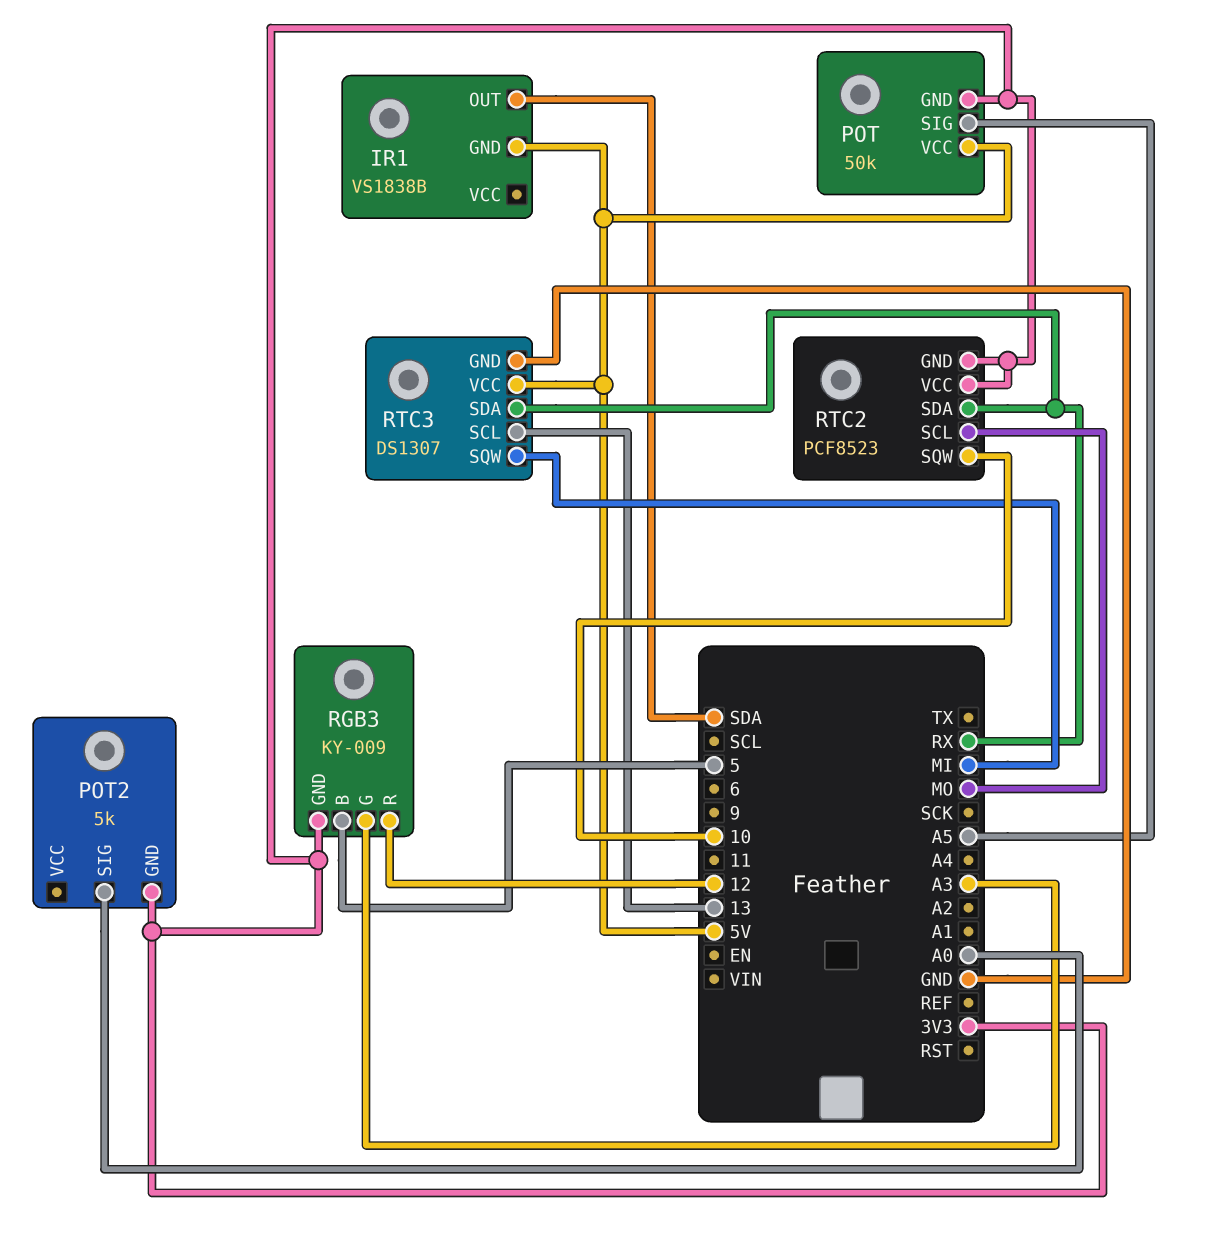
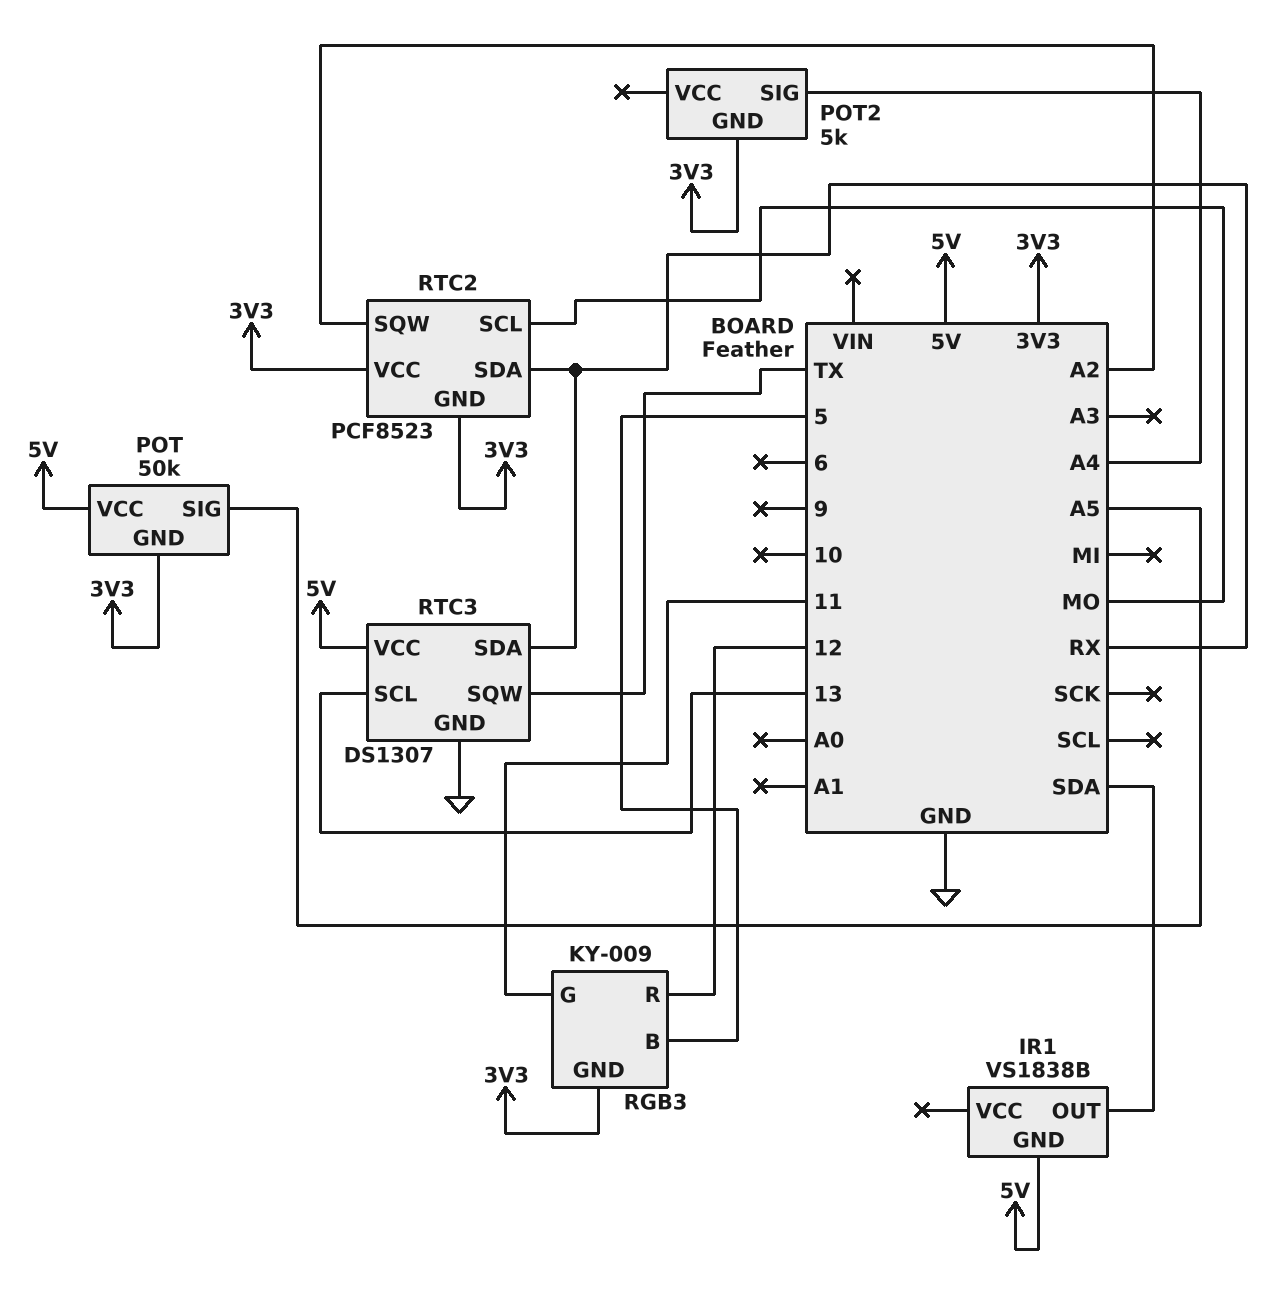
POT2 pin SIG: A0 -> A4
RGB3 pin G: A3 -> 11
RTC2 pin SQW: 10 -> A2
RTC3 pin SQW: MI -> TX

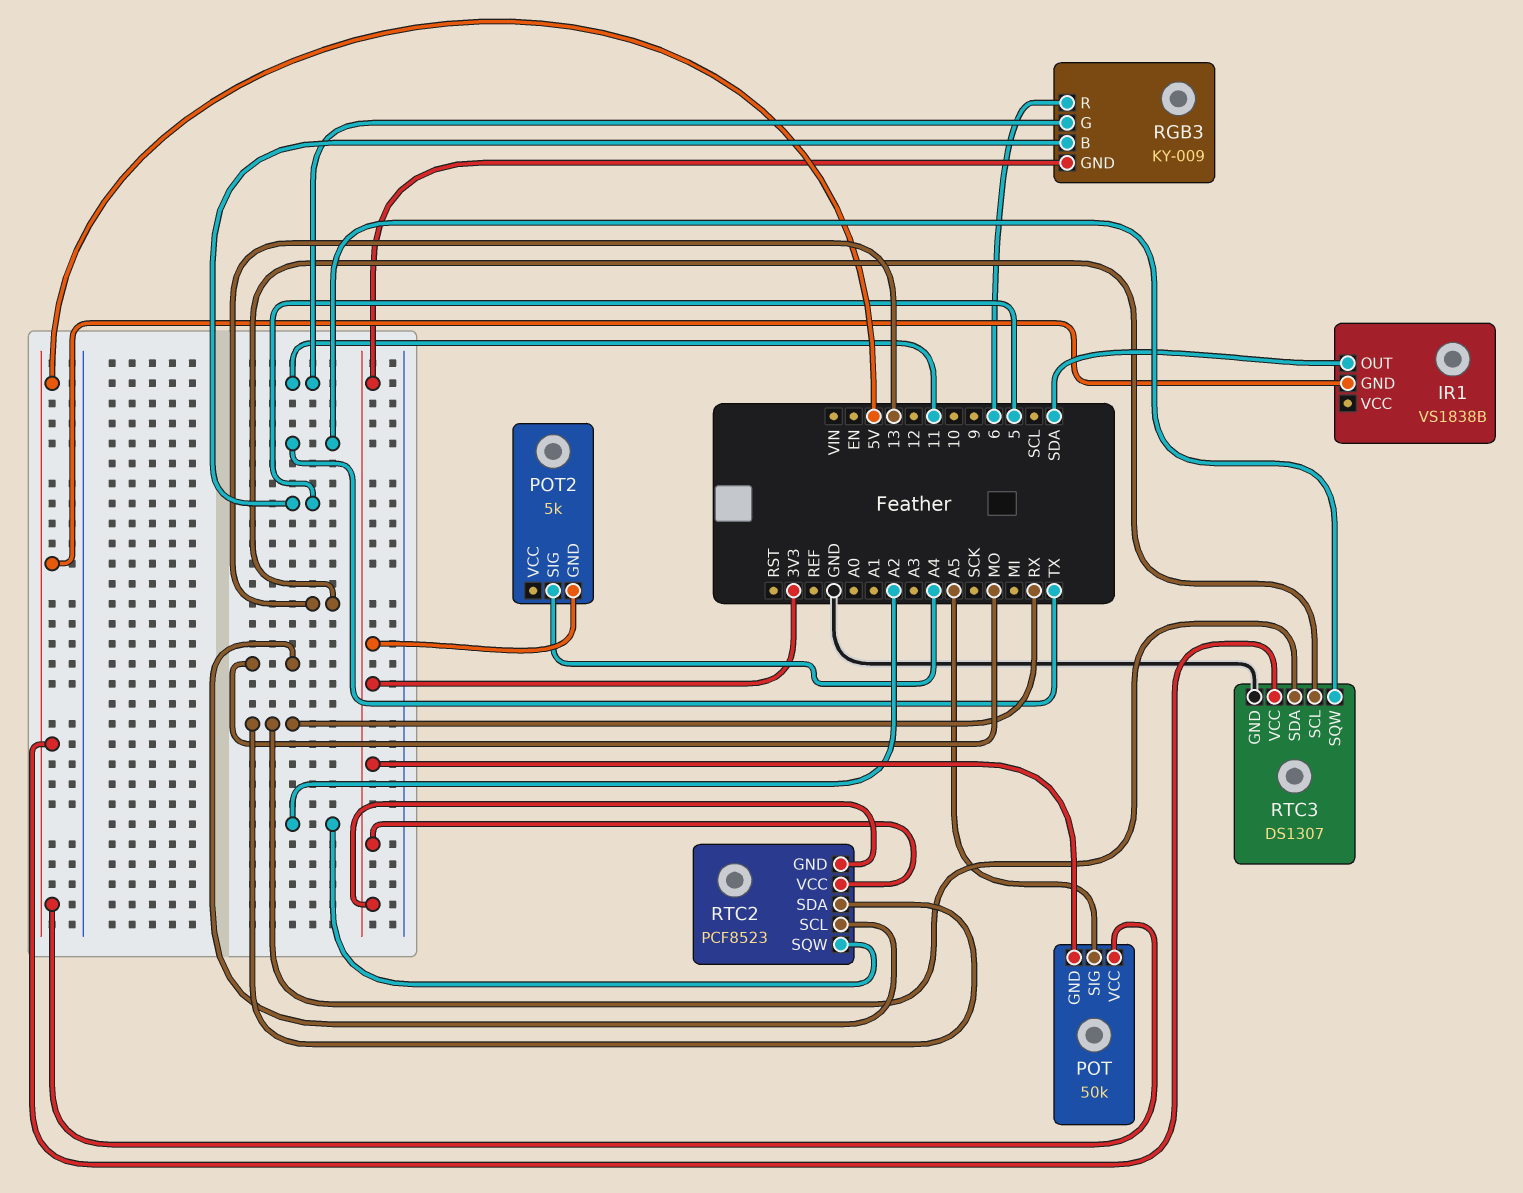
RGB3 pin R: 12 -> 6

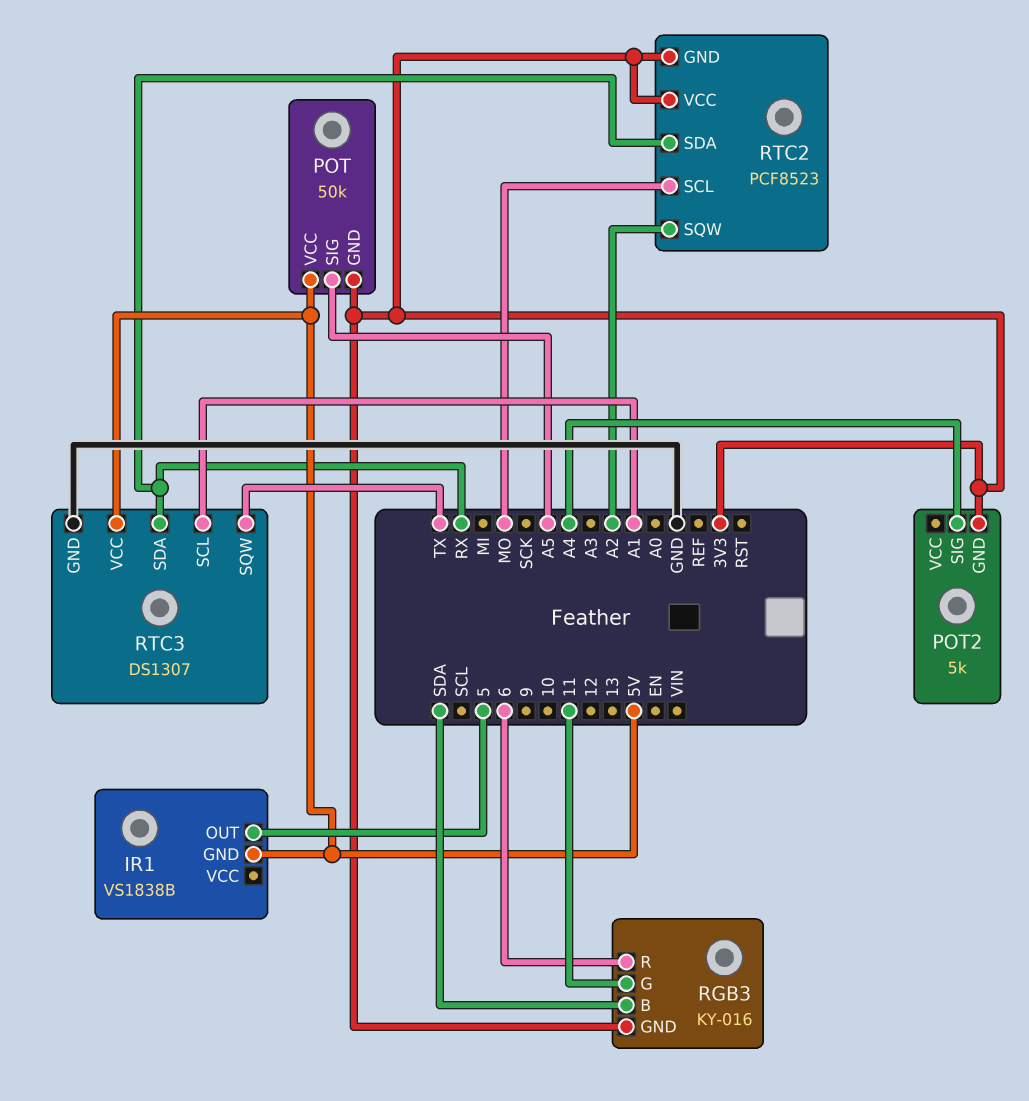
IR1 pin OUT: SDA -> 5
RGB3: KY-009 -> KY-016
RGB3 pin B: 5 -> SDA
RTC3 pin SCL: 13 -> A1

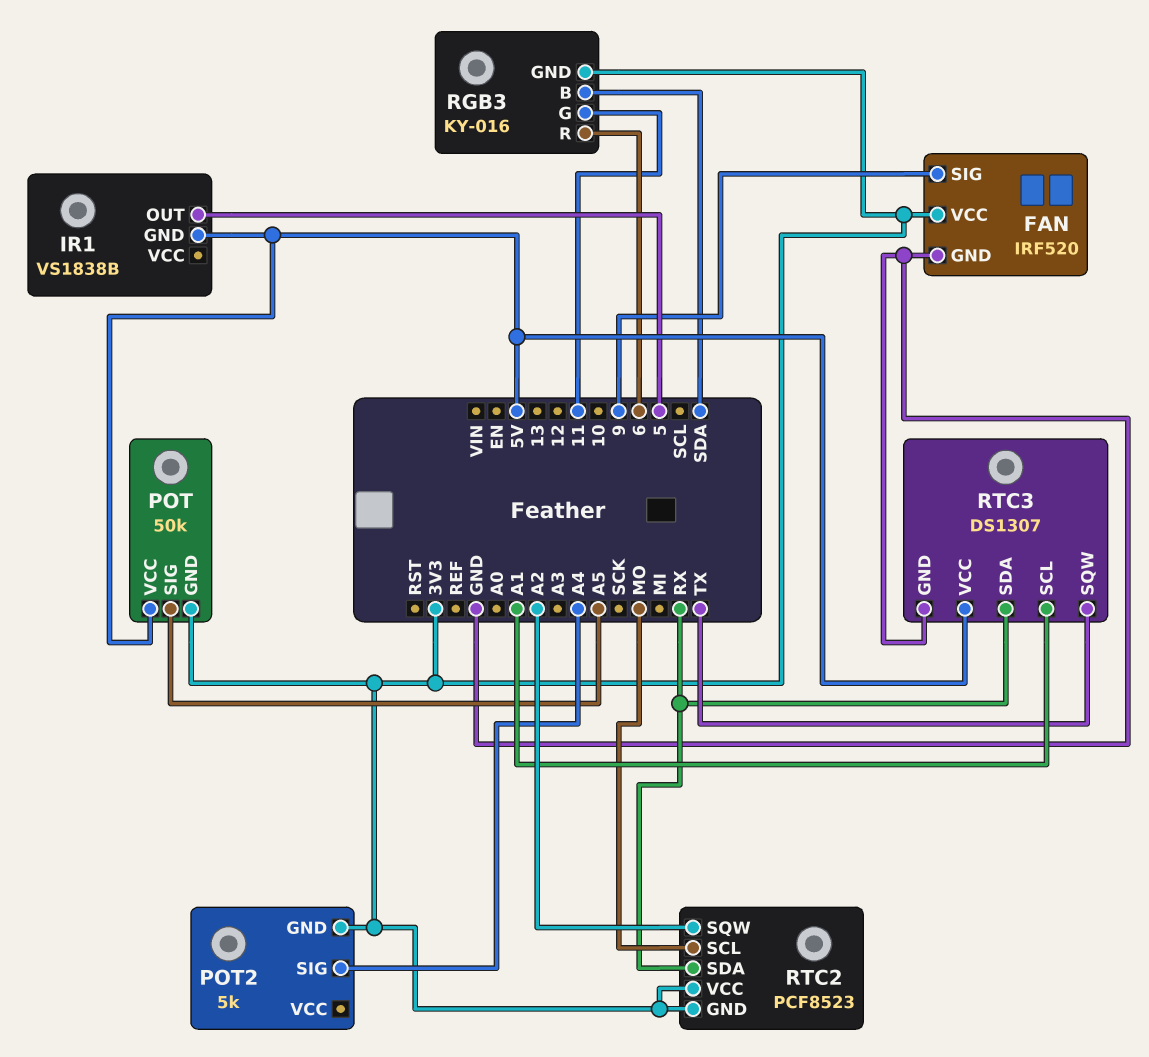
FAN: none -> IRF520
FAN pin GND: none -> GND
FAN pin SIG: none -> 9
FAN pin VCC: none -> 3V3

